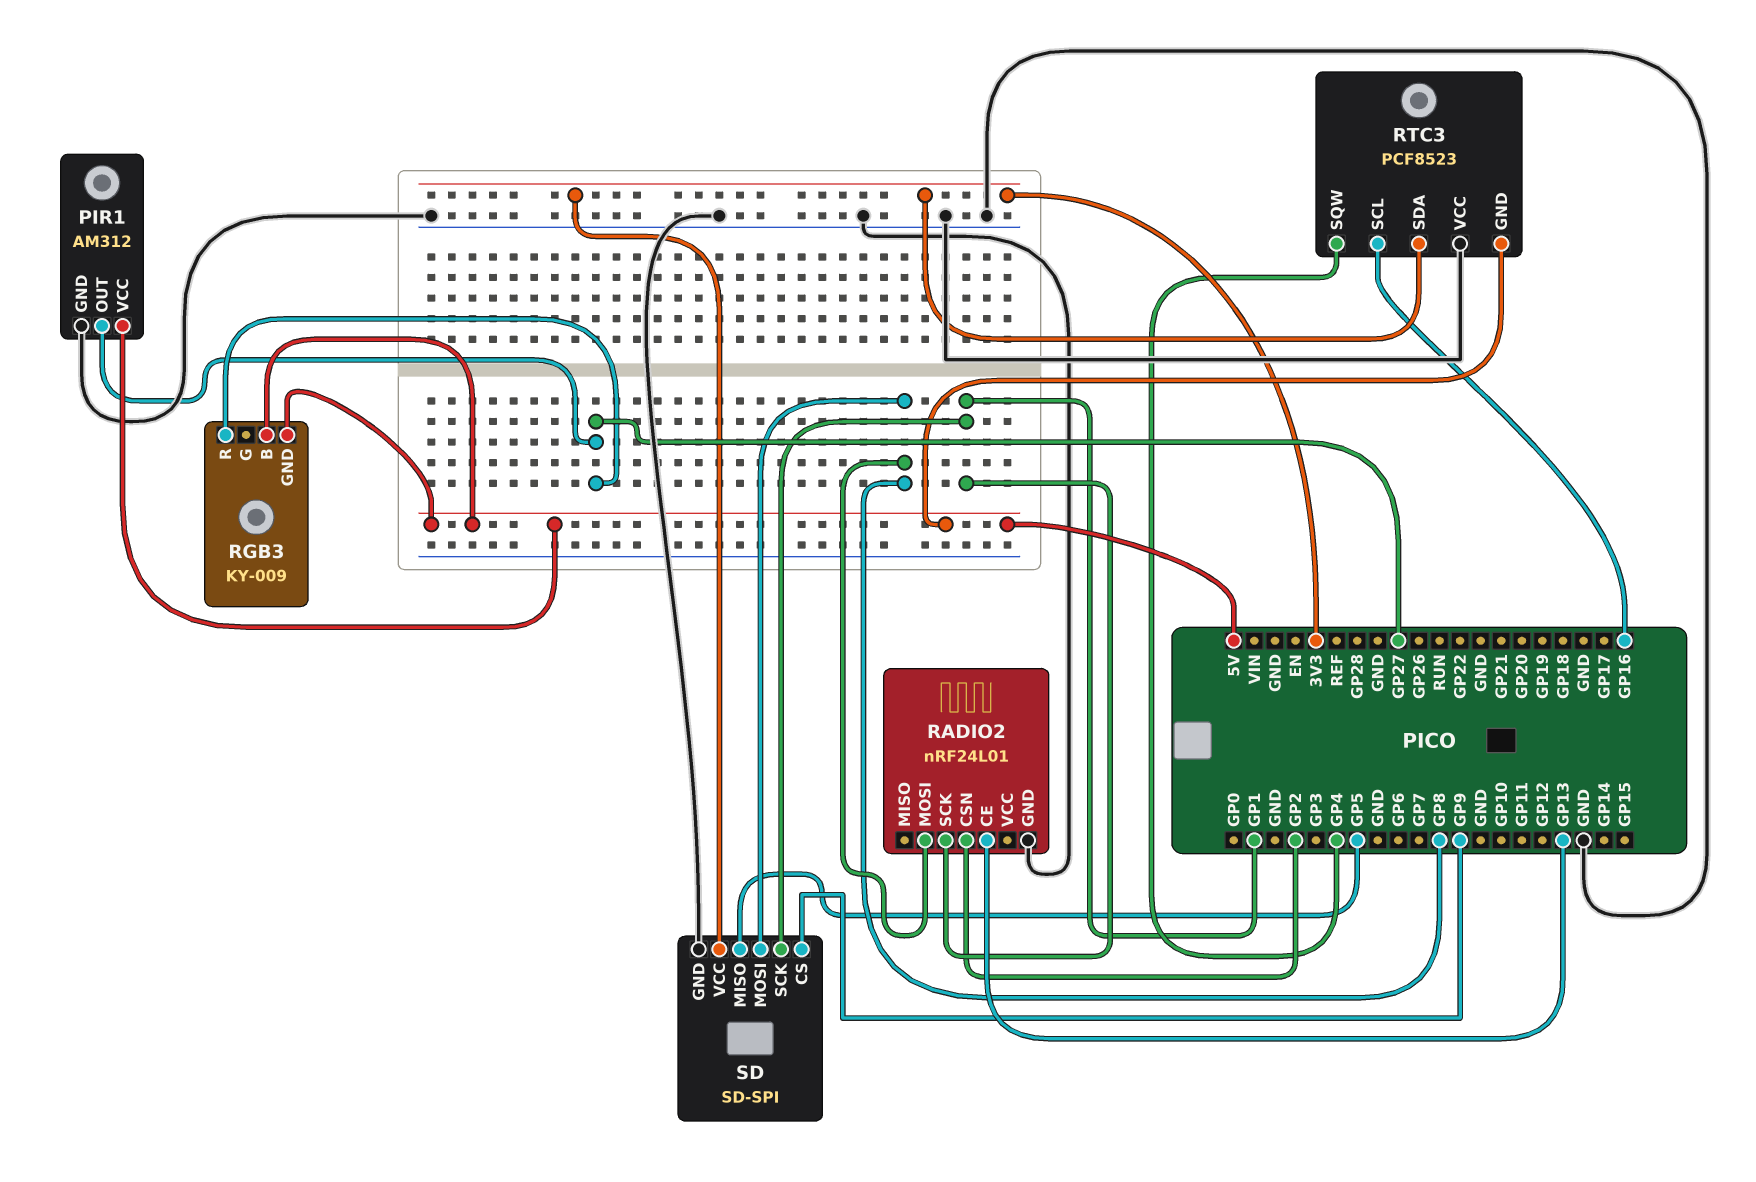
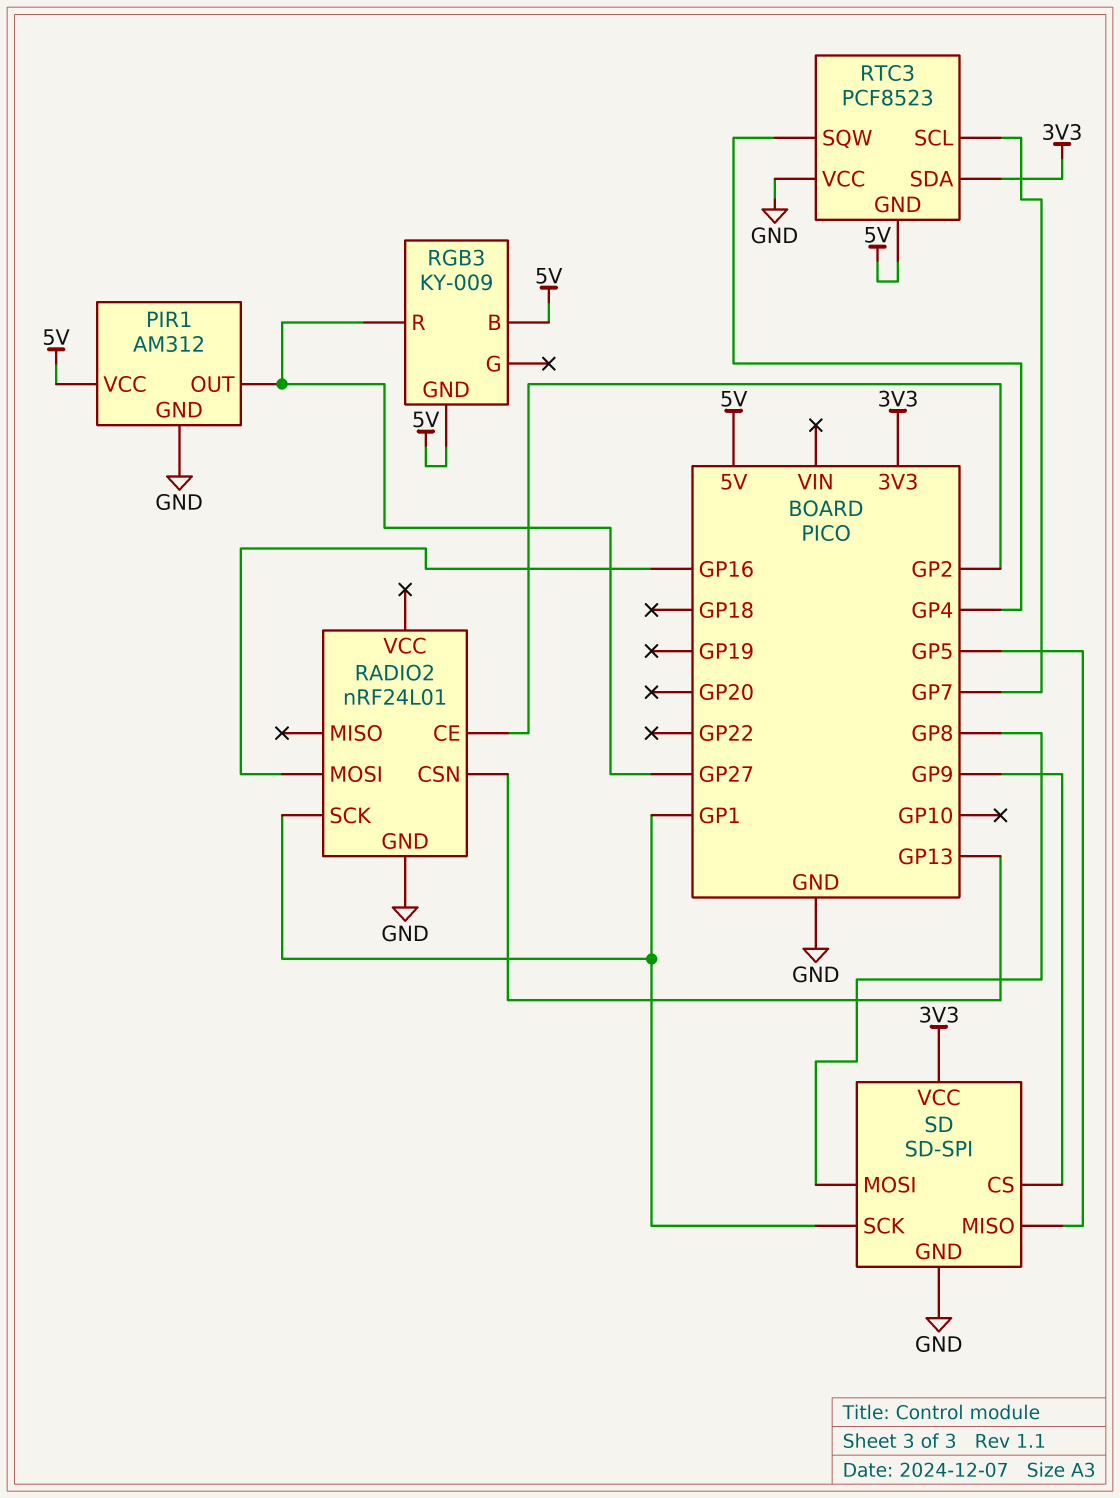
RADIO2 pin CE: GP13 -> GP2
RADIO2 pin CSN: GP2 -> GP13
RADIO2 pin MOSI: GP8 -> GP16
RTC3 pin SCL: GP16 -> GP7

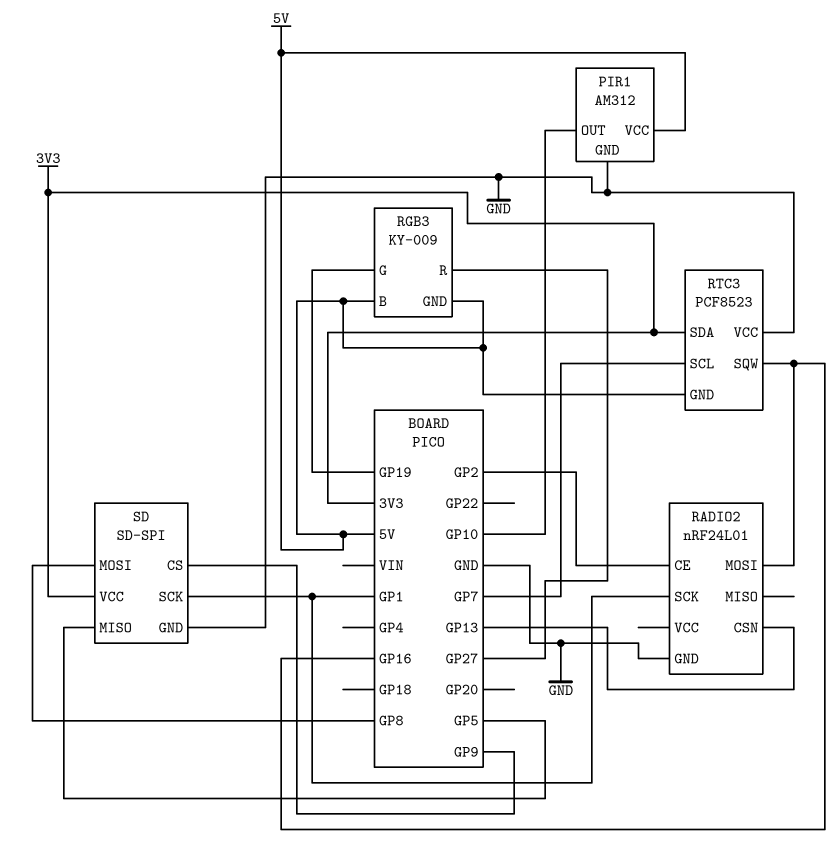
PIR1 pin OUT: GP27 -> GP10
RGB3 pin G: none -> GP19
RTC3 pin SQW: GP4 -> GP16

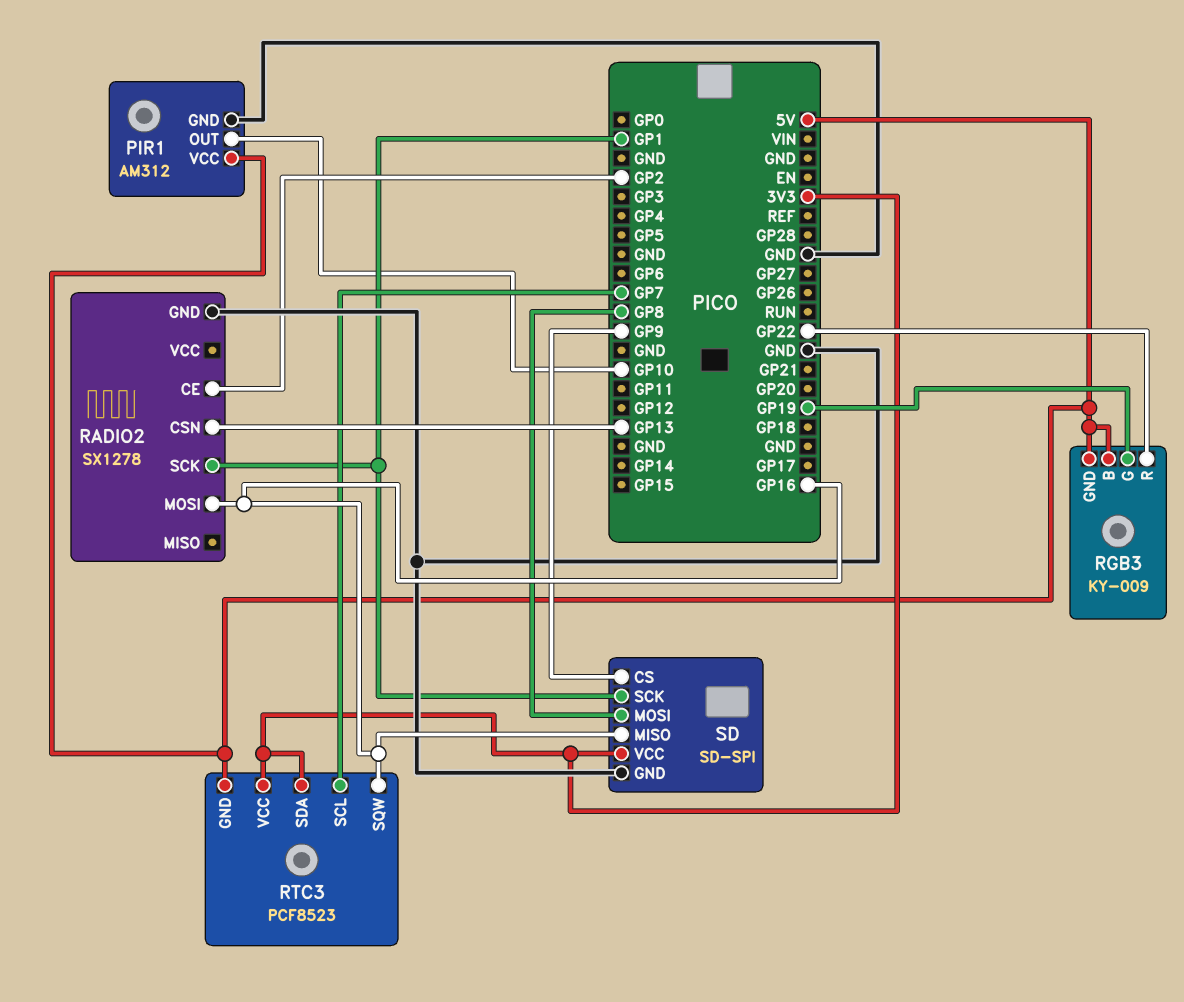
RADIO2: nRF24L01 -> SX1278
RGB3 pin R: GP27 -> GP22
RTC3 pin VCC: GND -> 3V3
SD pin MISO: GP5 -> GP16

